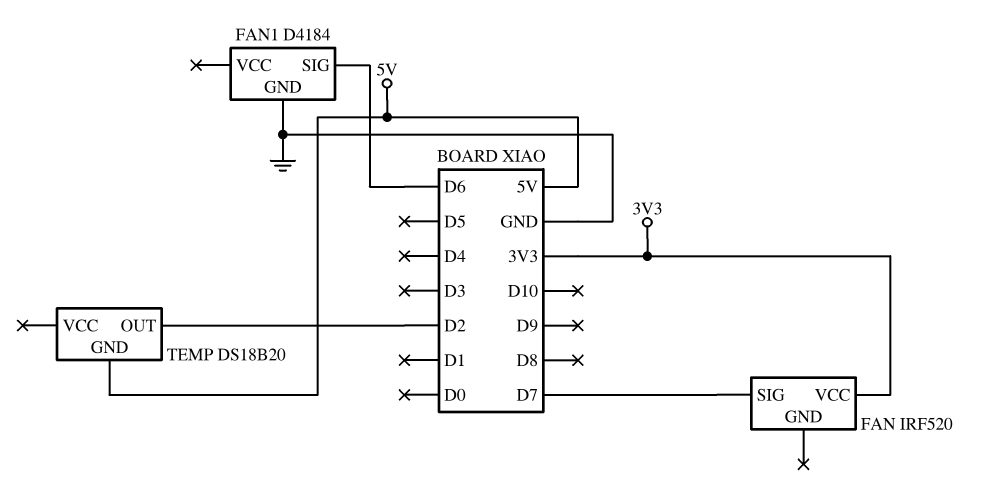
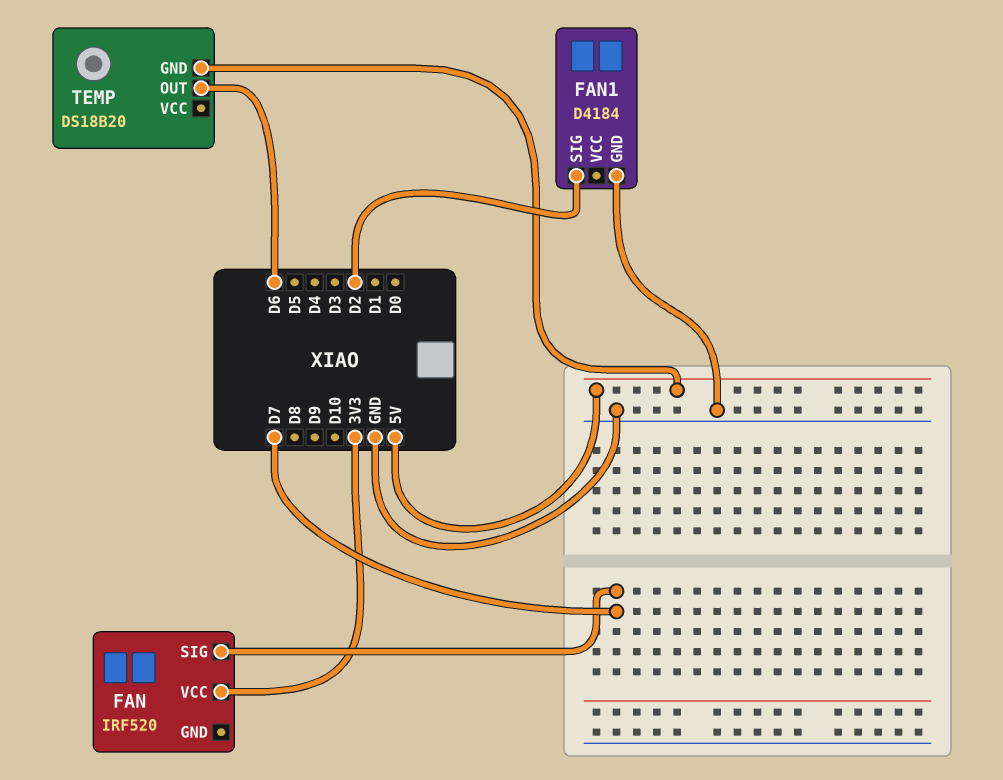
FAN1 pin SIG: D6 -> D2
TEMP pin OUT: D2 -> D6

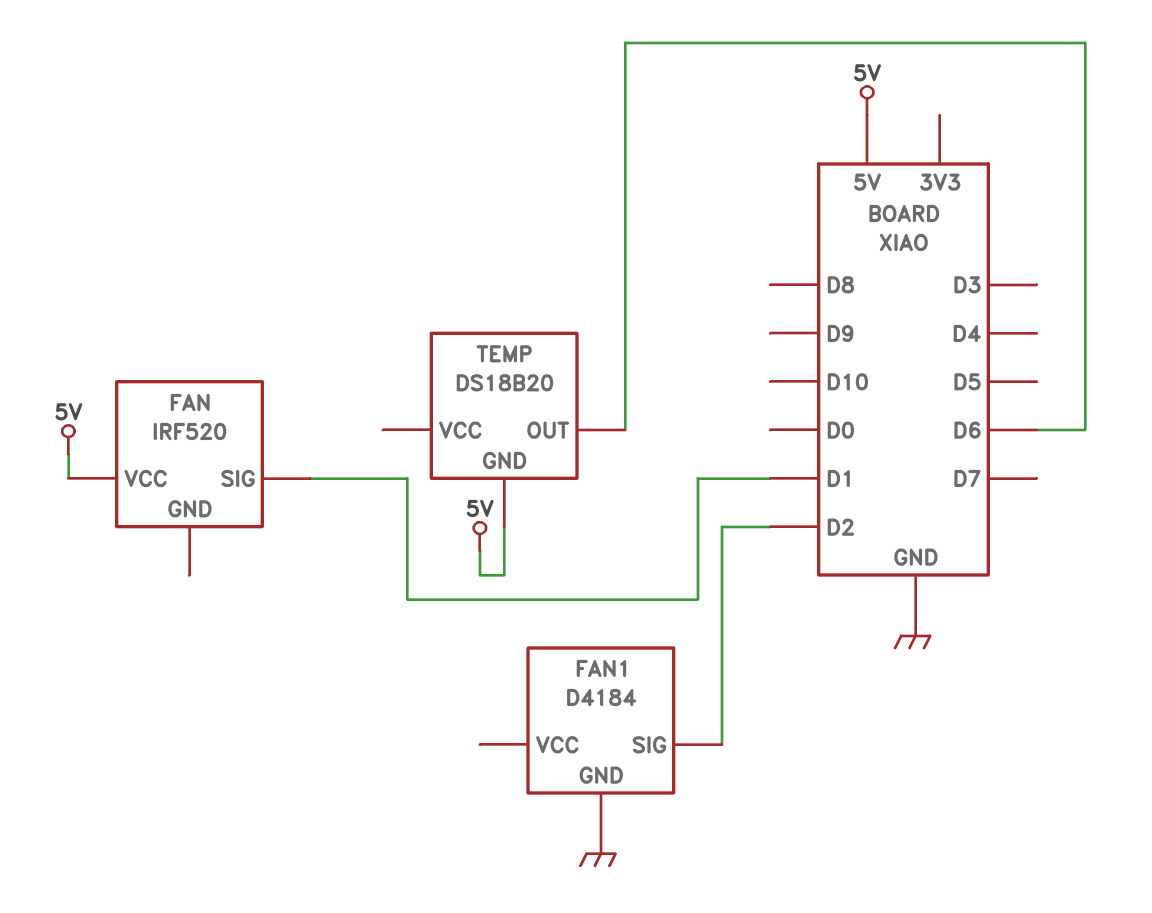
FAN pin SIG: D7 -> D1
FAN pin VCC: 3V3 -> 5V

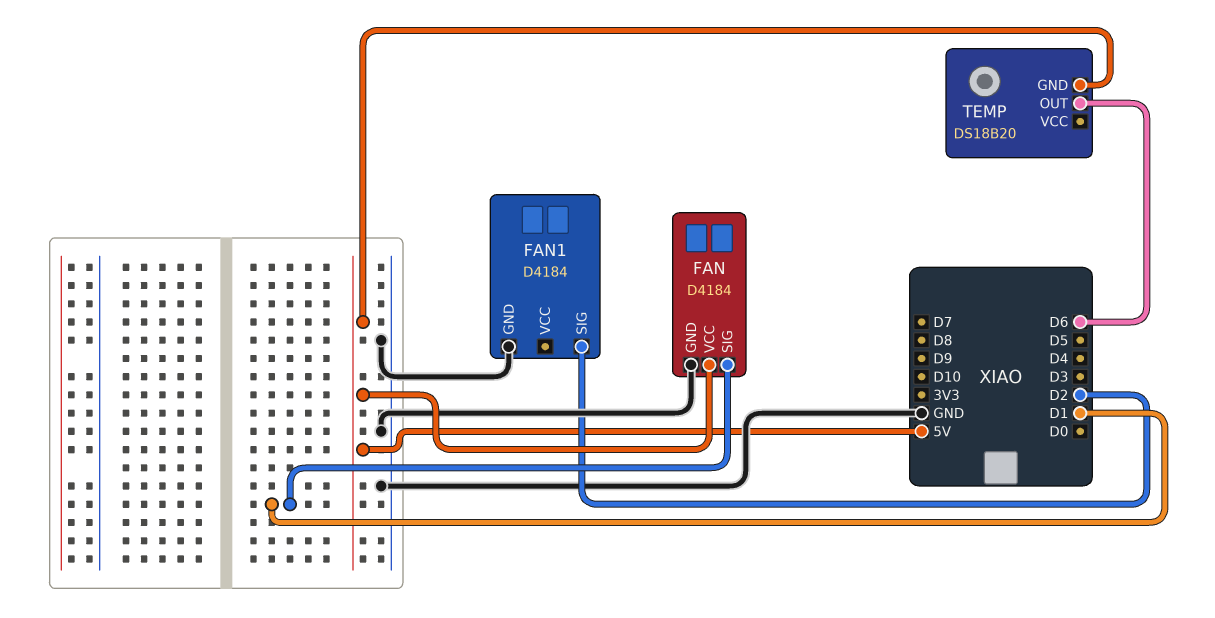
FAN: IRF520 -> D4184
FAN pin GND: none -> GND

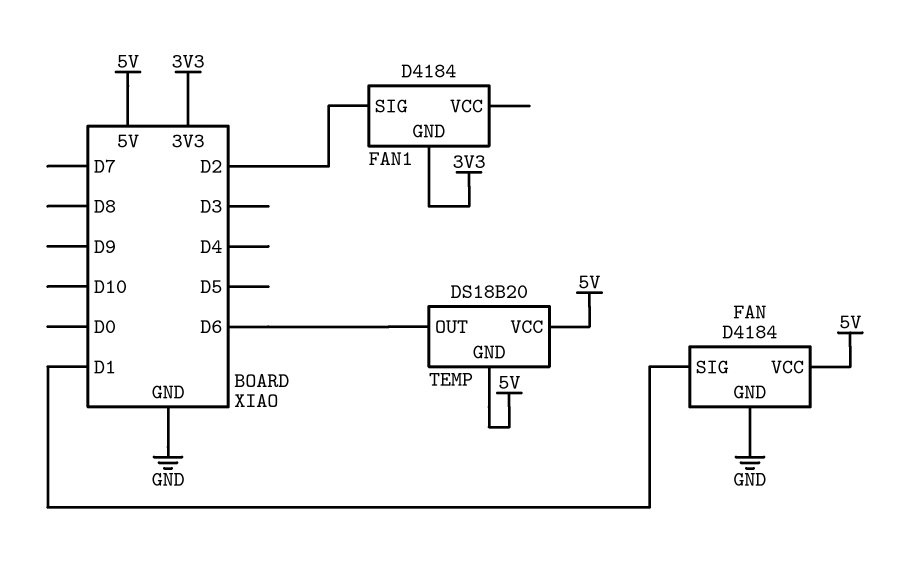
FAN1 pin GND: GND -> 3V3
TEMP pin VCC: none -> 5V

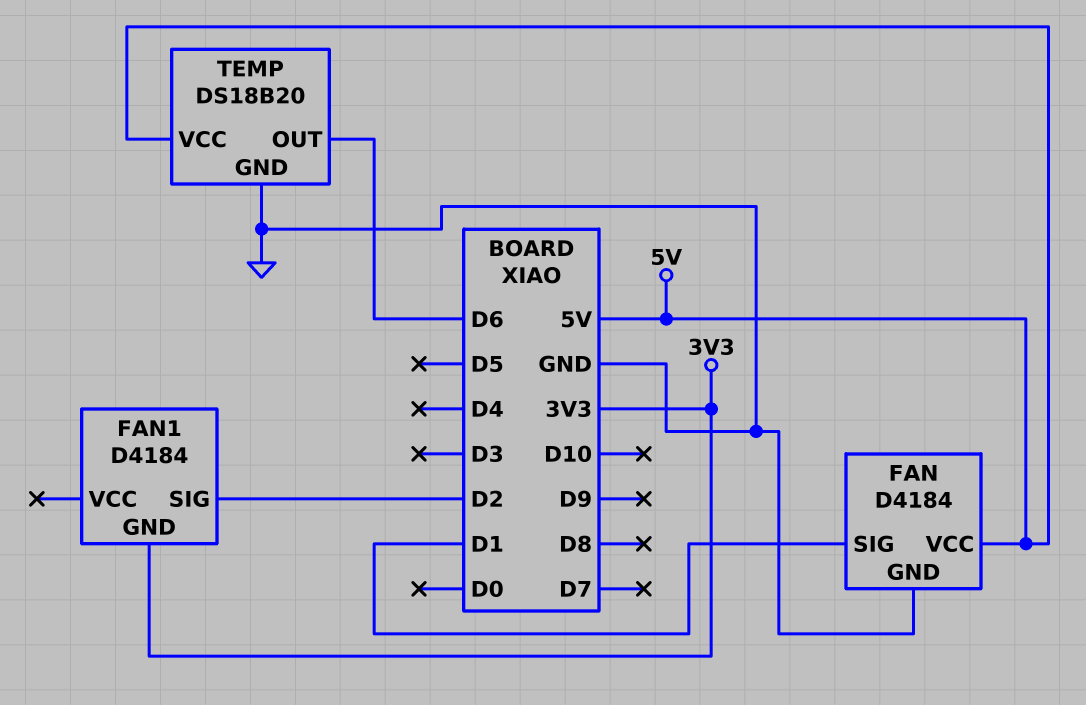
TEMP pin GND: 5V -> GND

